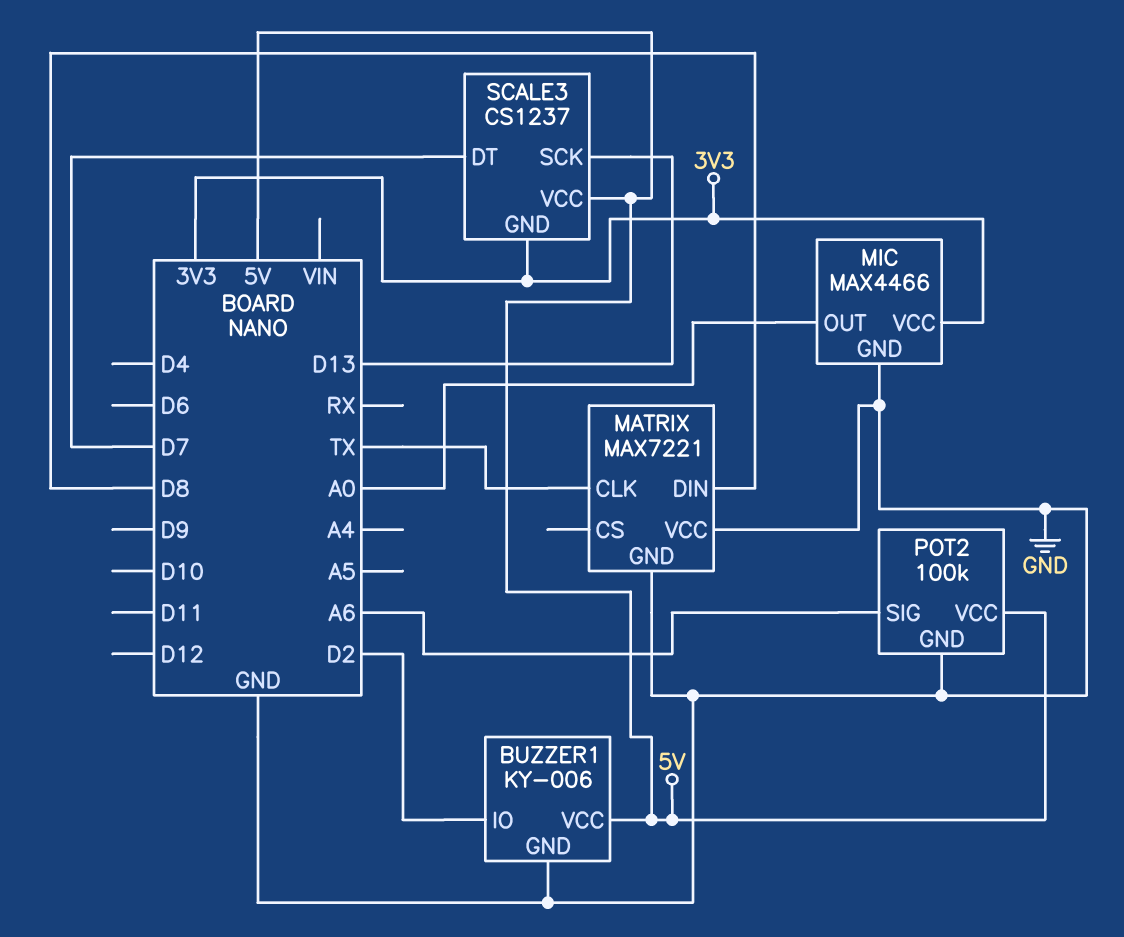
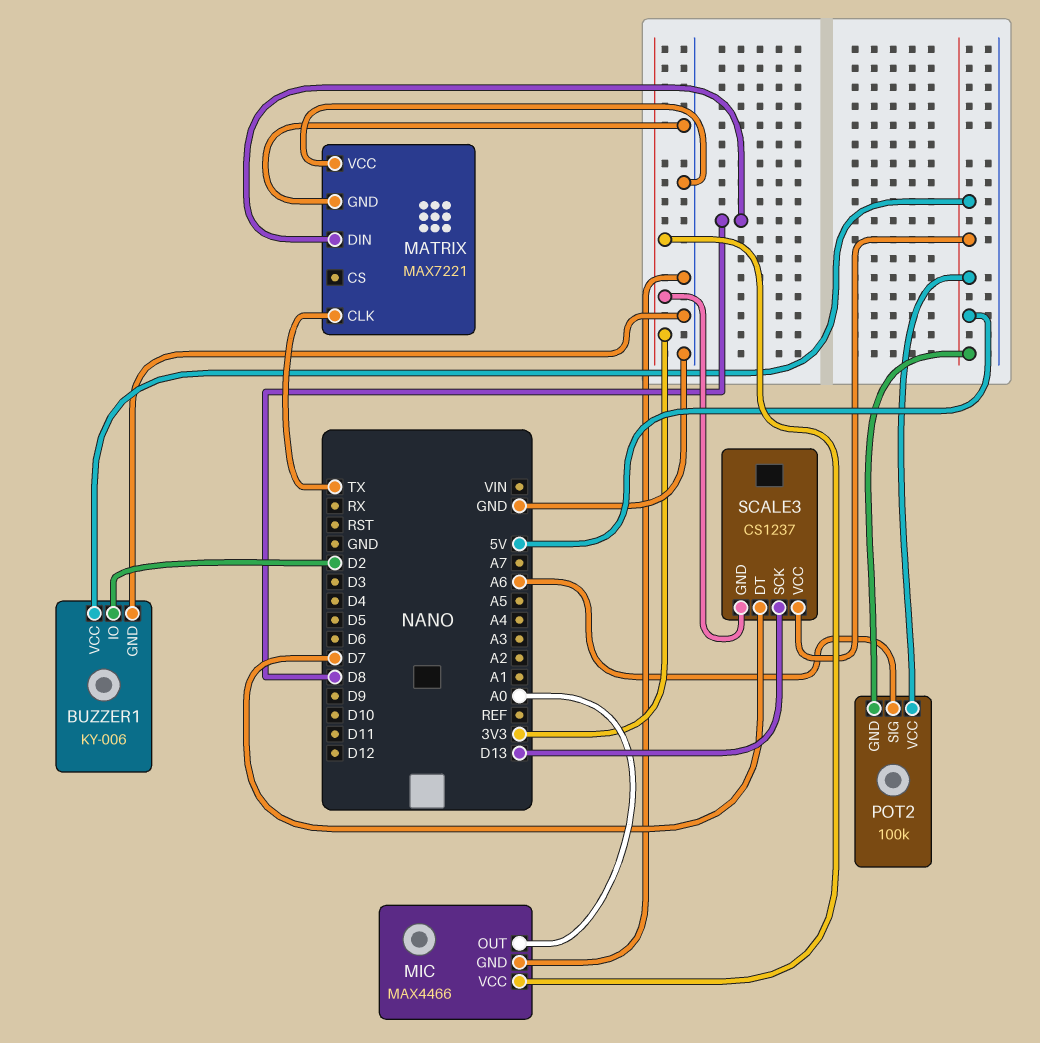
POT2 pin GND: GND -> 5V

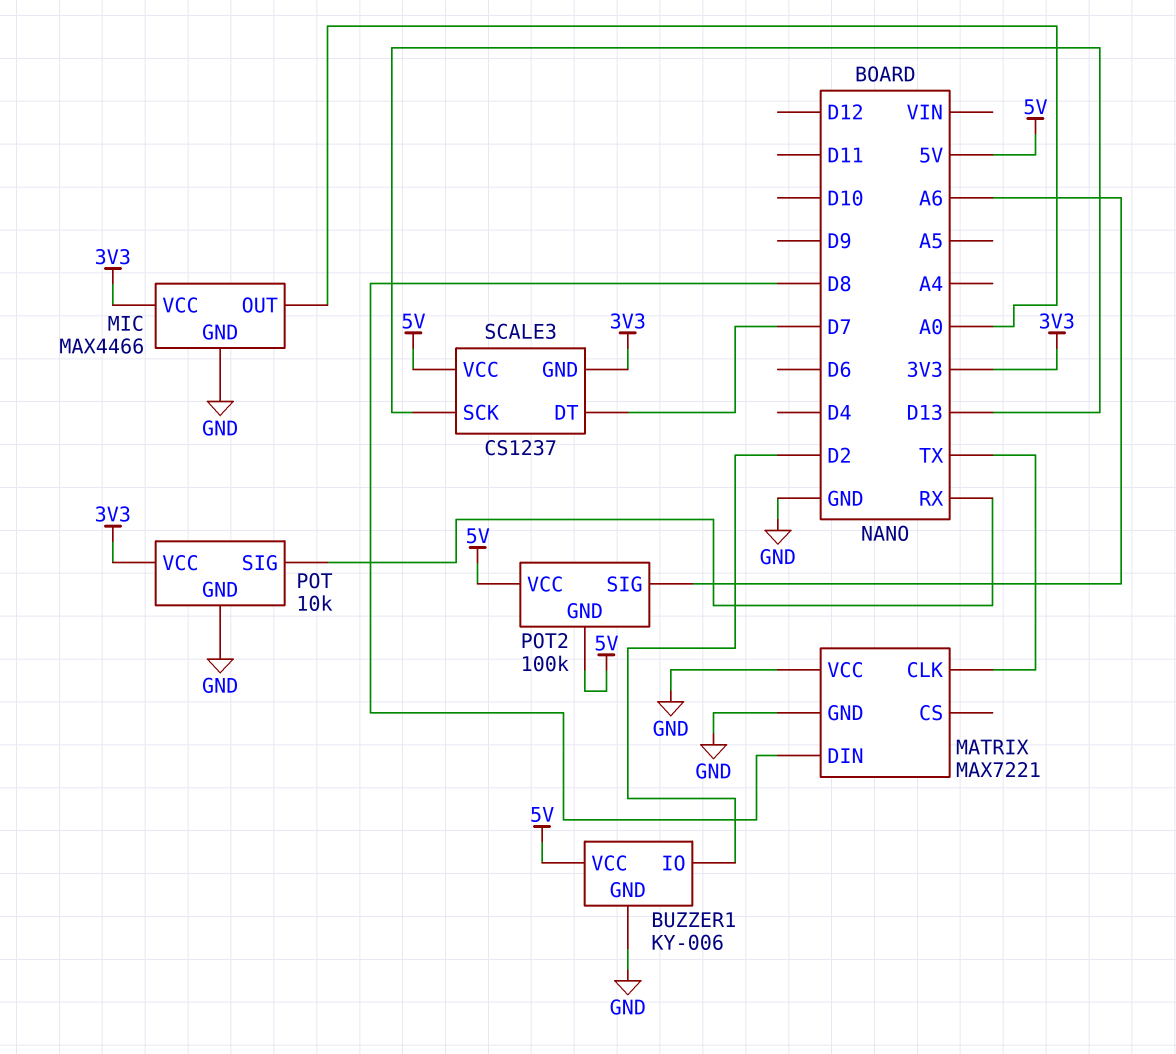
POT: none -> 10k
POT pin GND: none -> GND
POT pin SIG: none -> RX
POT pin VCC: none -> 3V3

